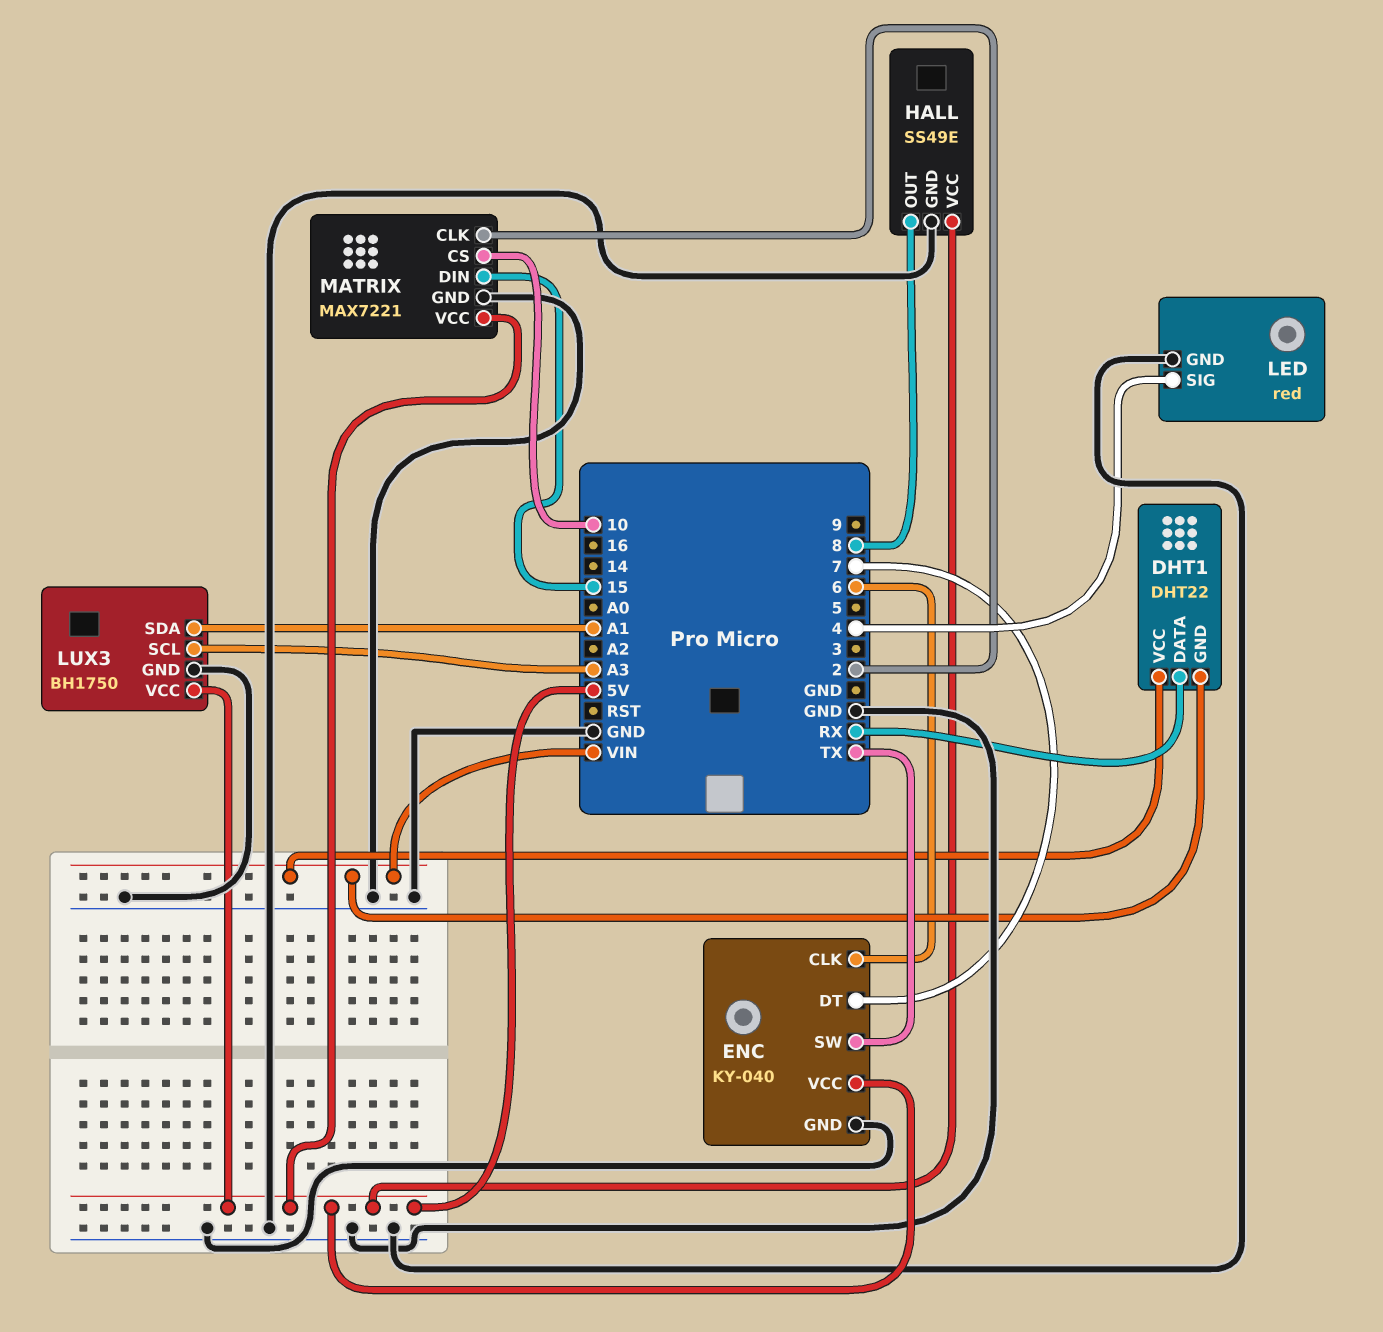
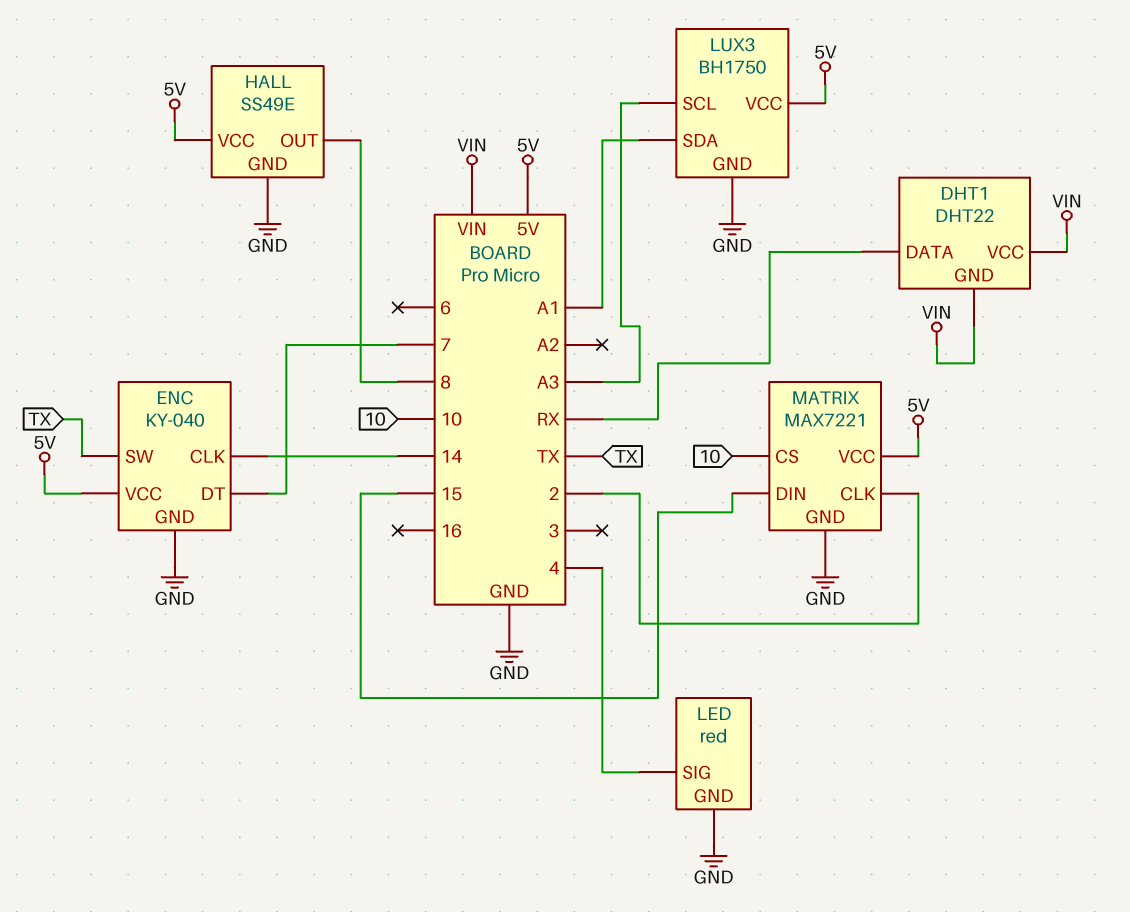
ENC pin CLK: 6 -> 14

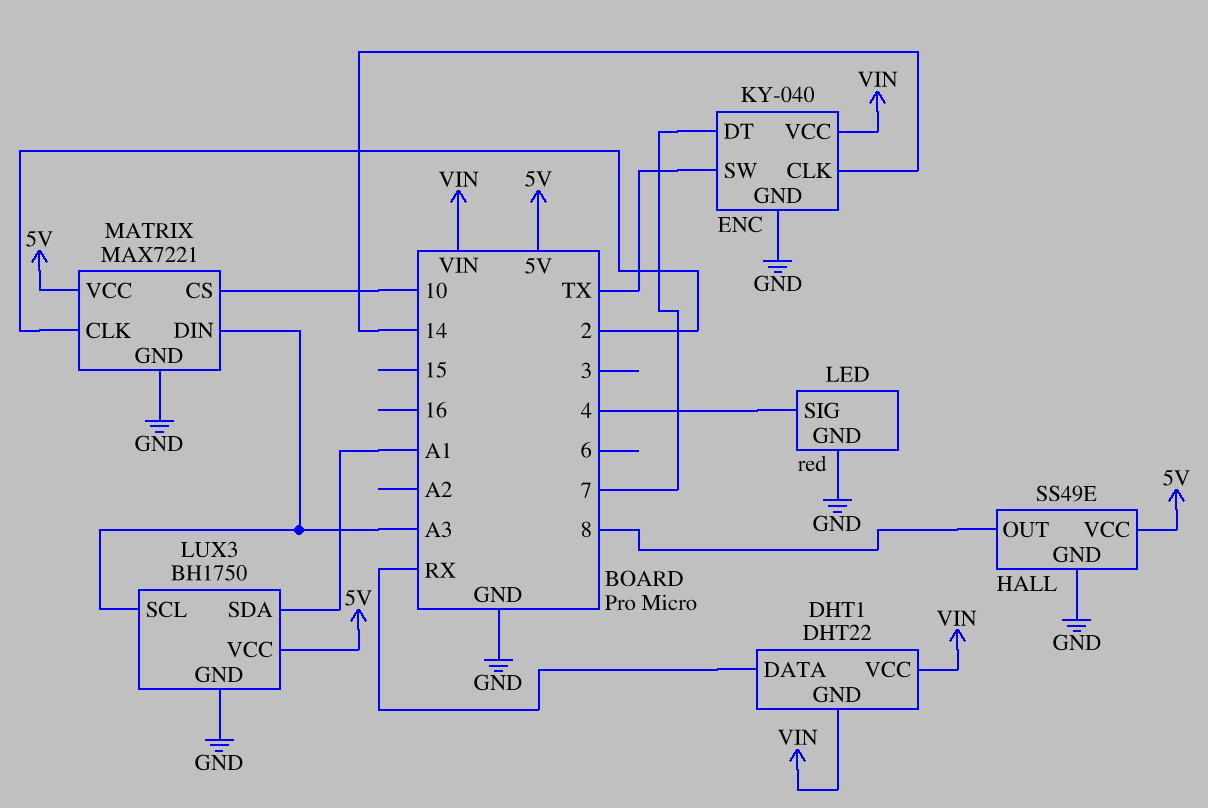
ENC pin VCC: 5V -> VIN
MATRIX pin DIN: 15 -> A3

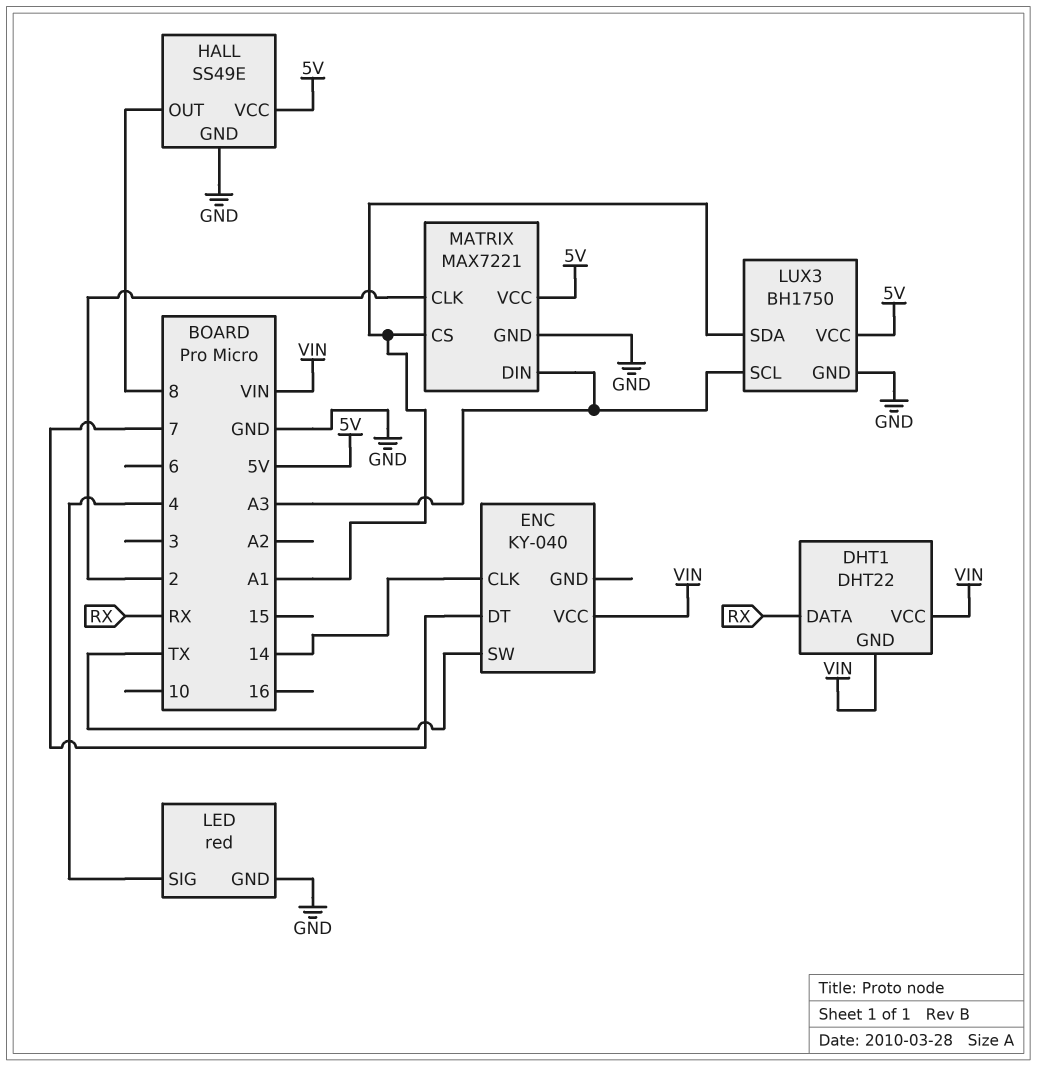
ENC pin GND: GND -> none
MATRIX pin CS: 10 -> A1

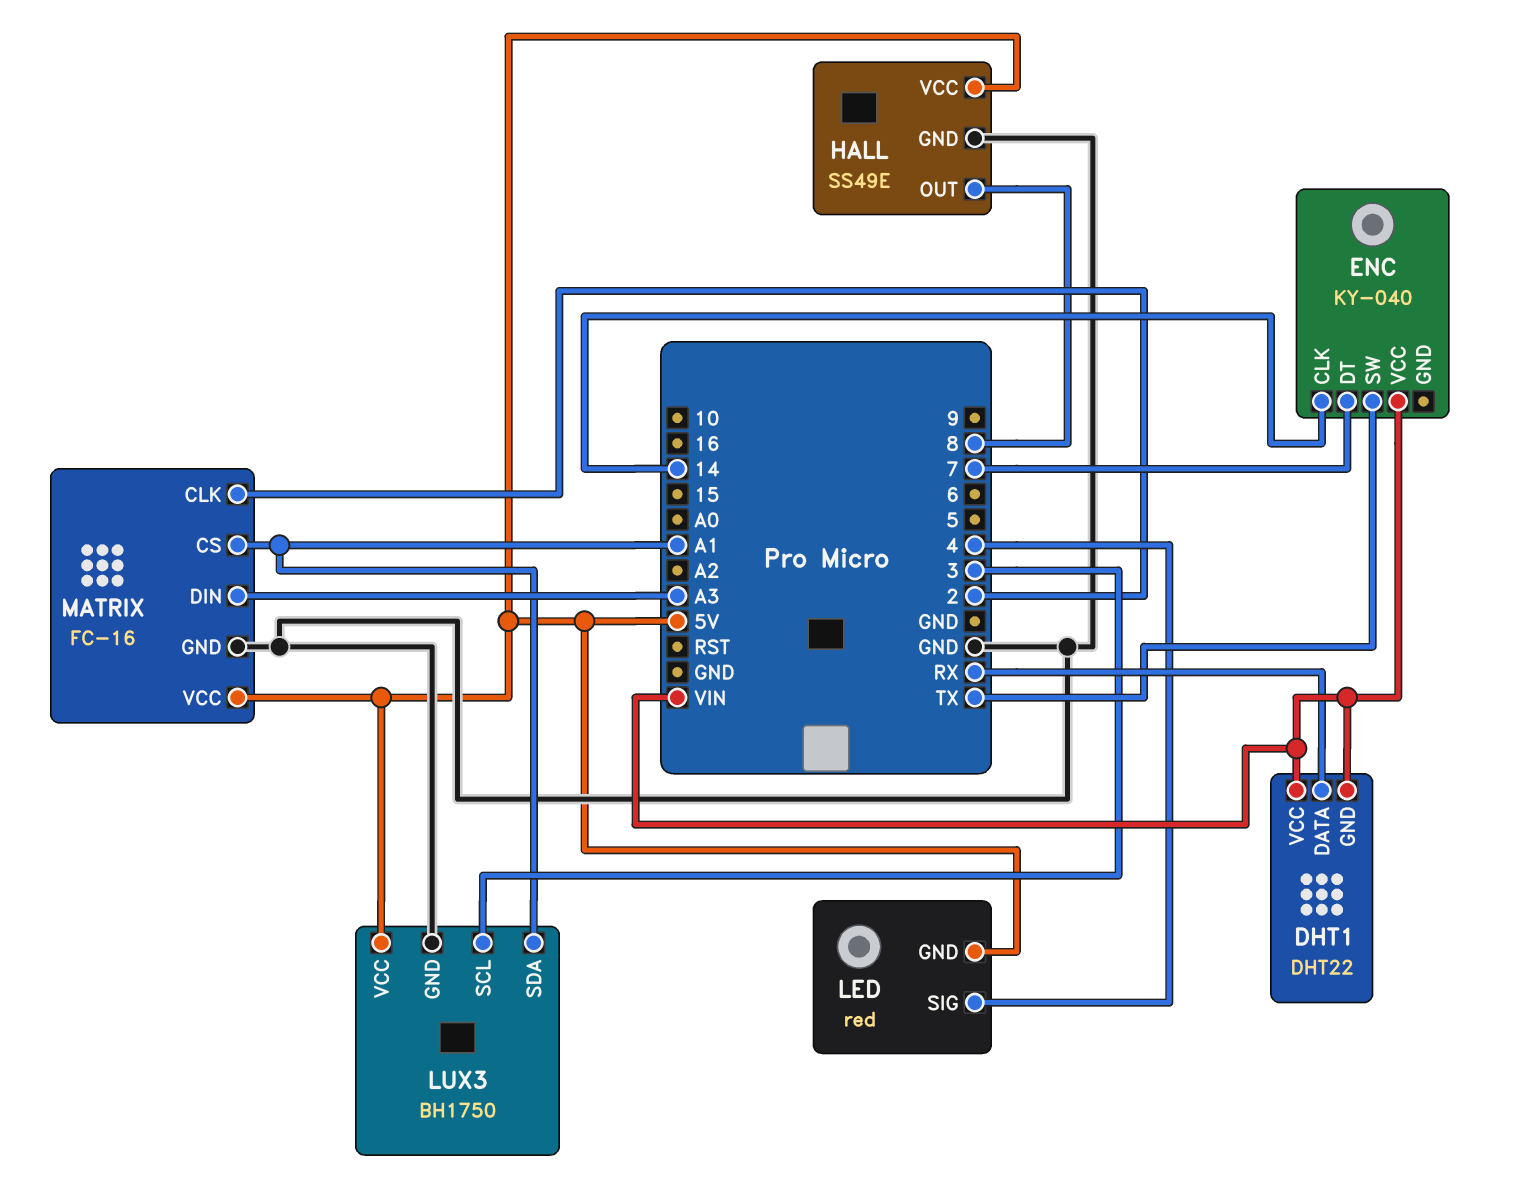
LED pin GND: GND -> 5V
LUX3 pin SCL: A3 -> 3
MATRIX: MAX7221 -> FC-16

